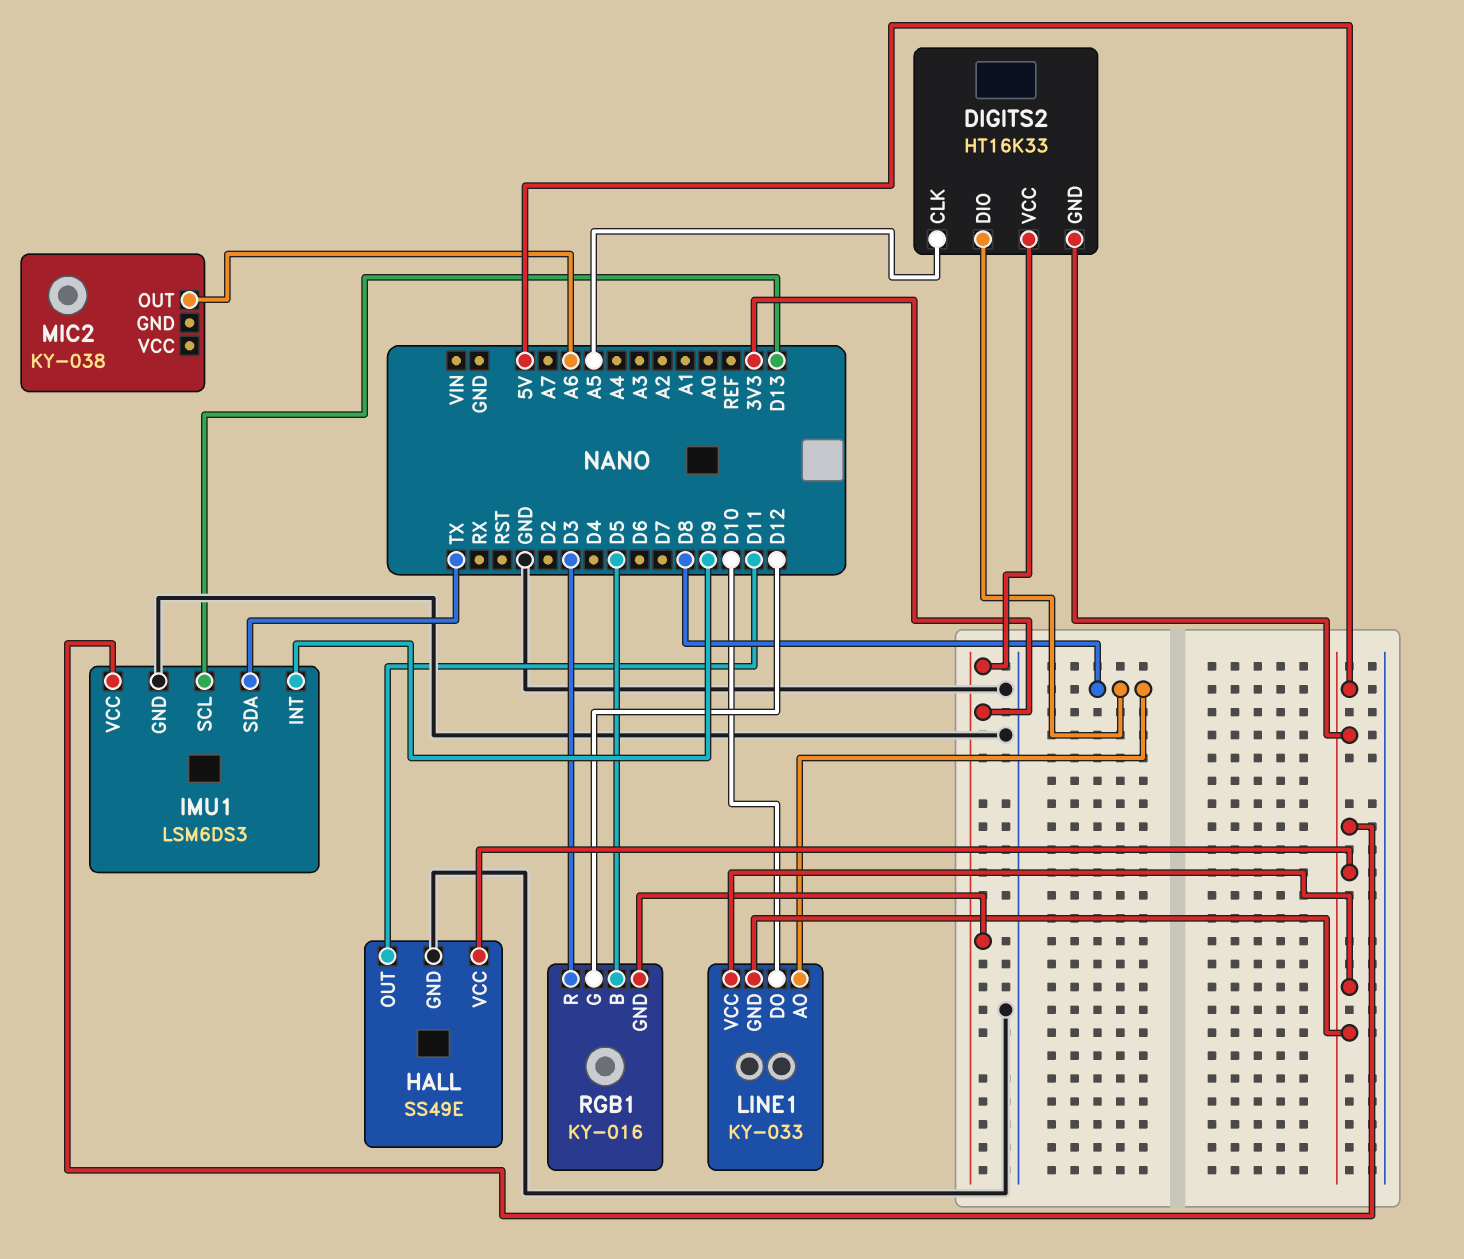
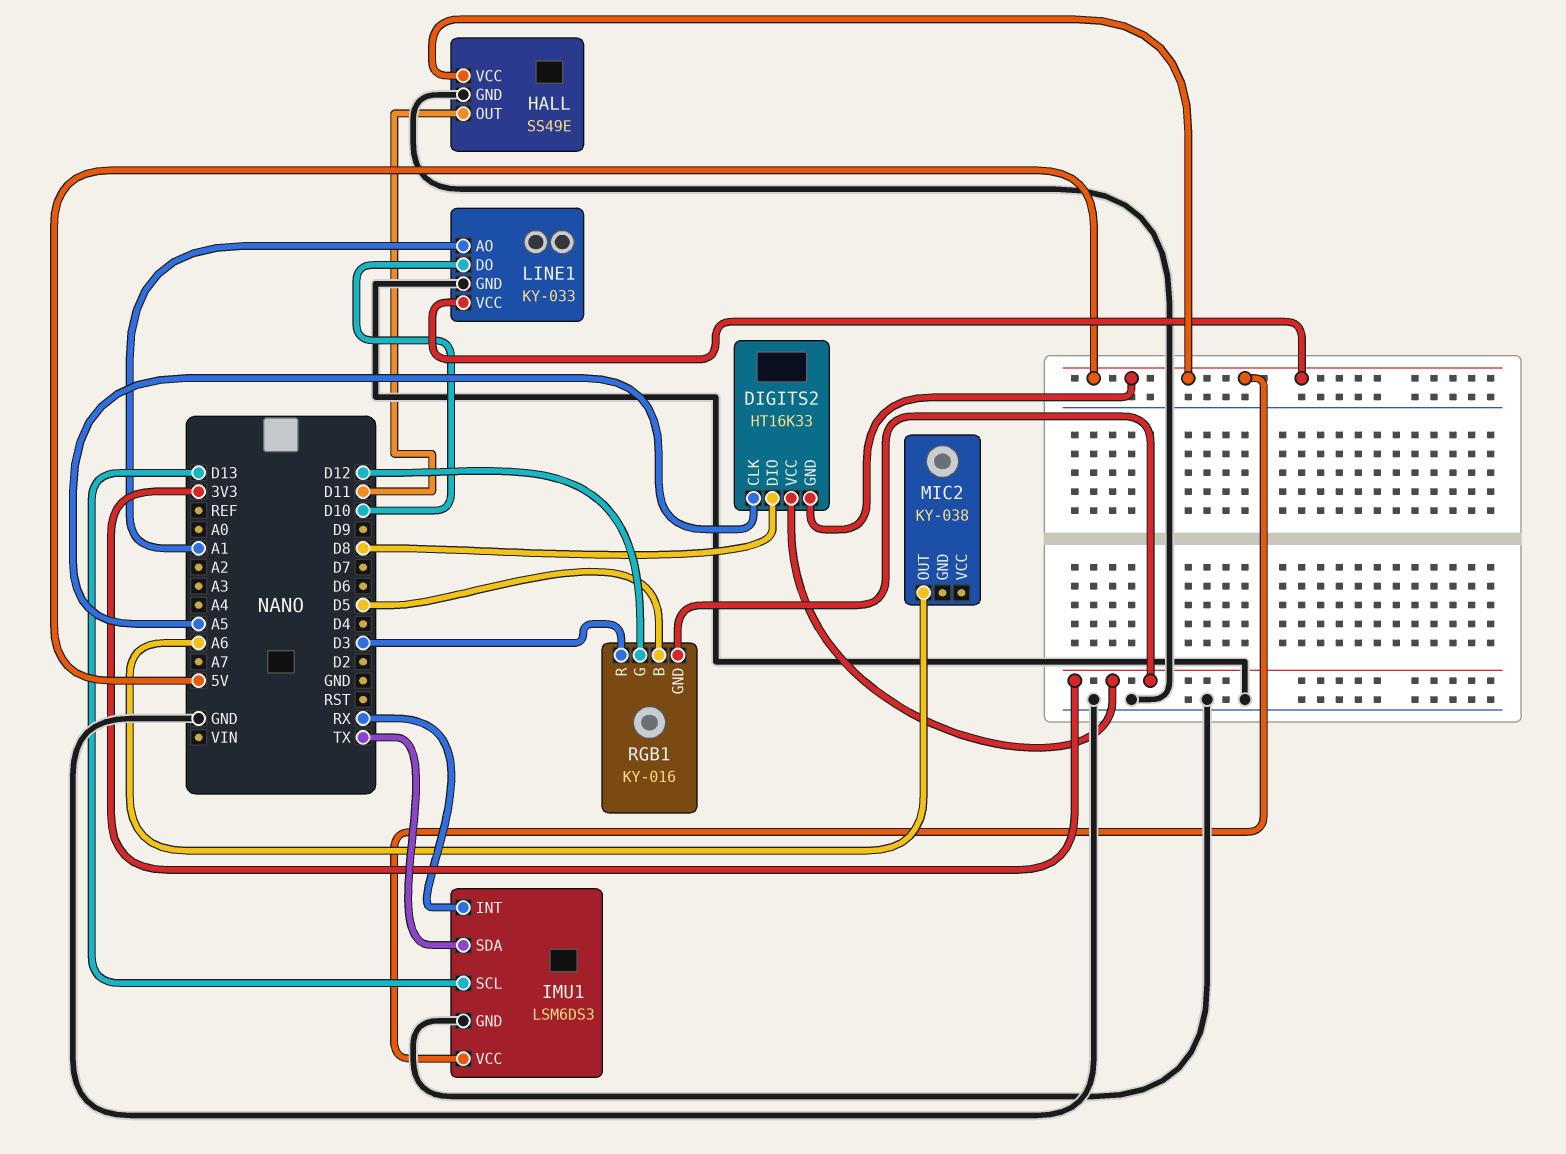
IMU1 pin INT: D9 -> RX
LINE1 pin AO: D8 -> A1
LINE1 pin GND: 5V -> GND

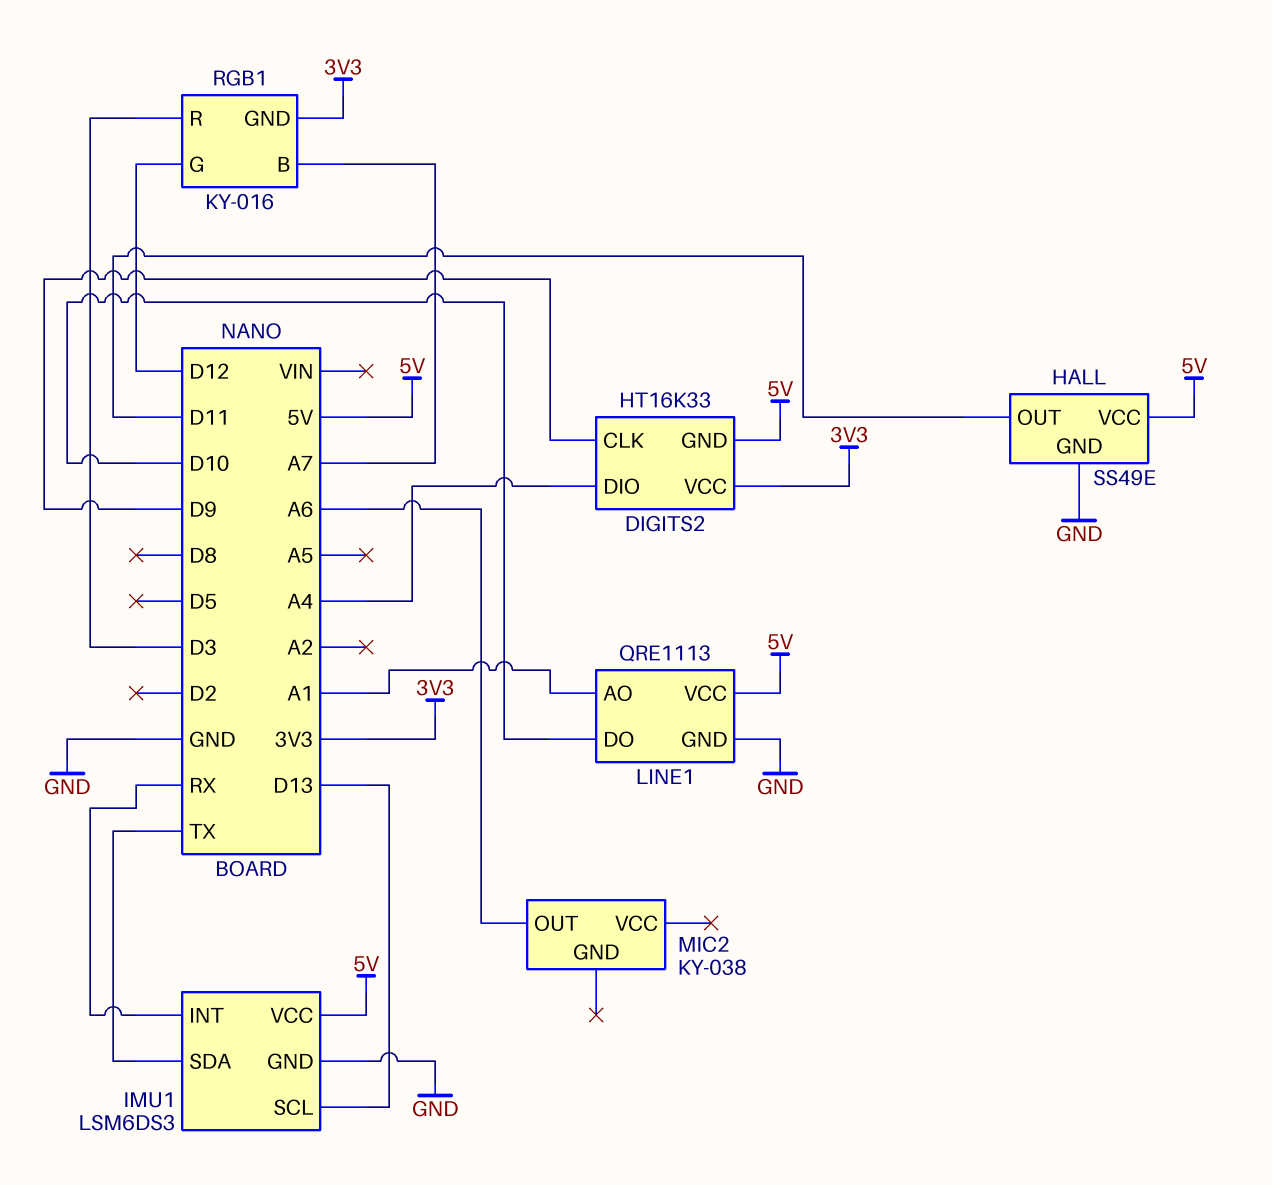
DIGITS2 pin CLK: A5 -> D9
DIGITS2 pin DIO: D8 -> A4
LINE1: KY-033 -> QRE1113
RGB1 pin B: D5 -> A7

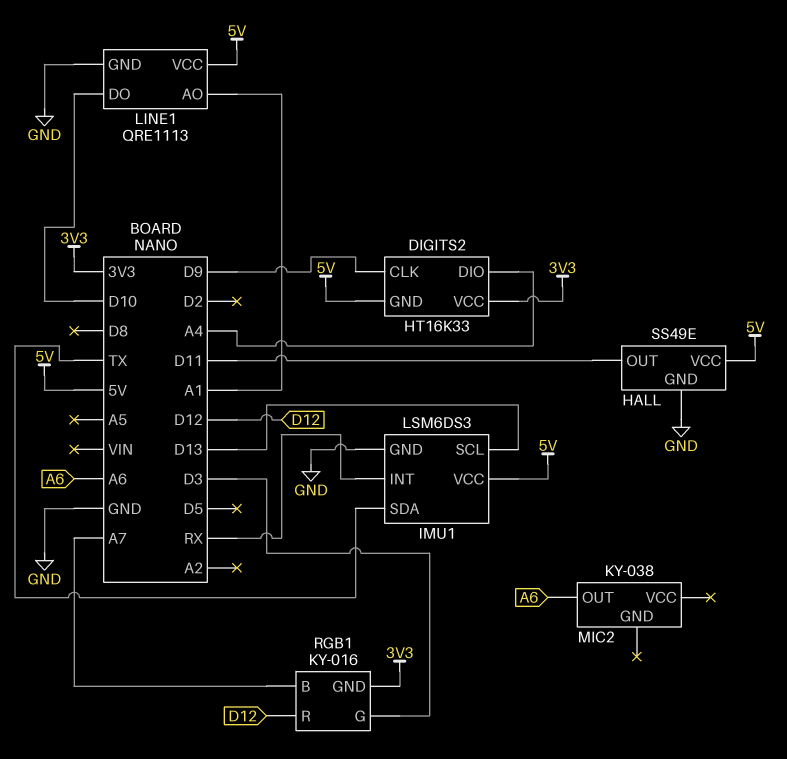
RGB1 pin G: D12 -> D3
RGB1 pin R: D3 -> D12

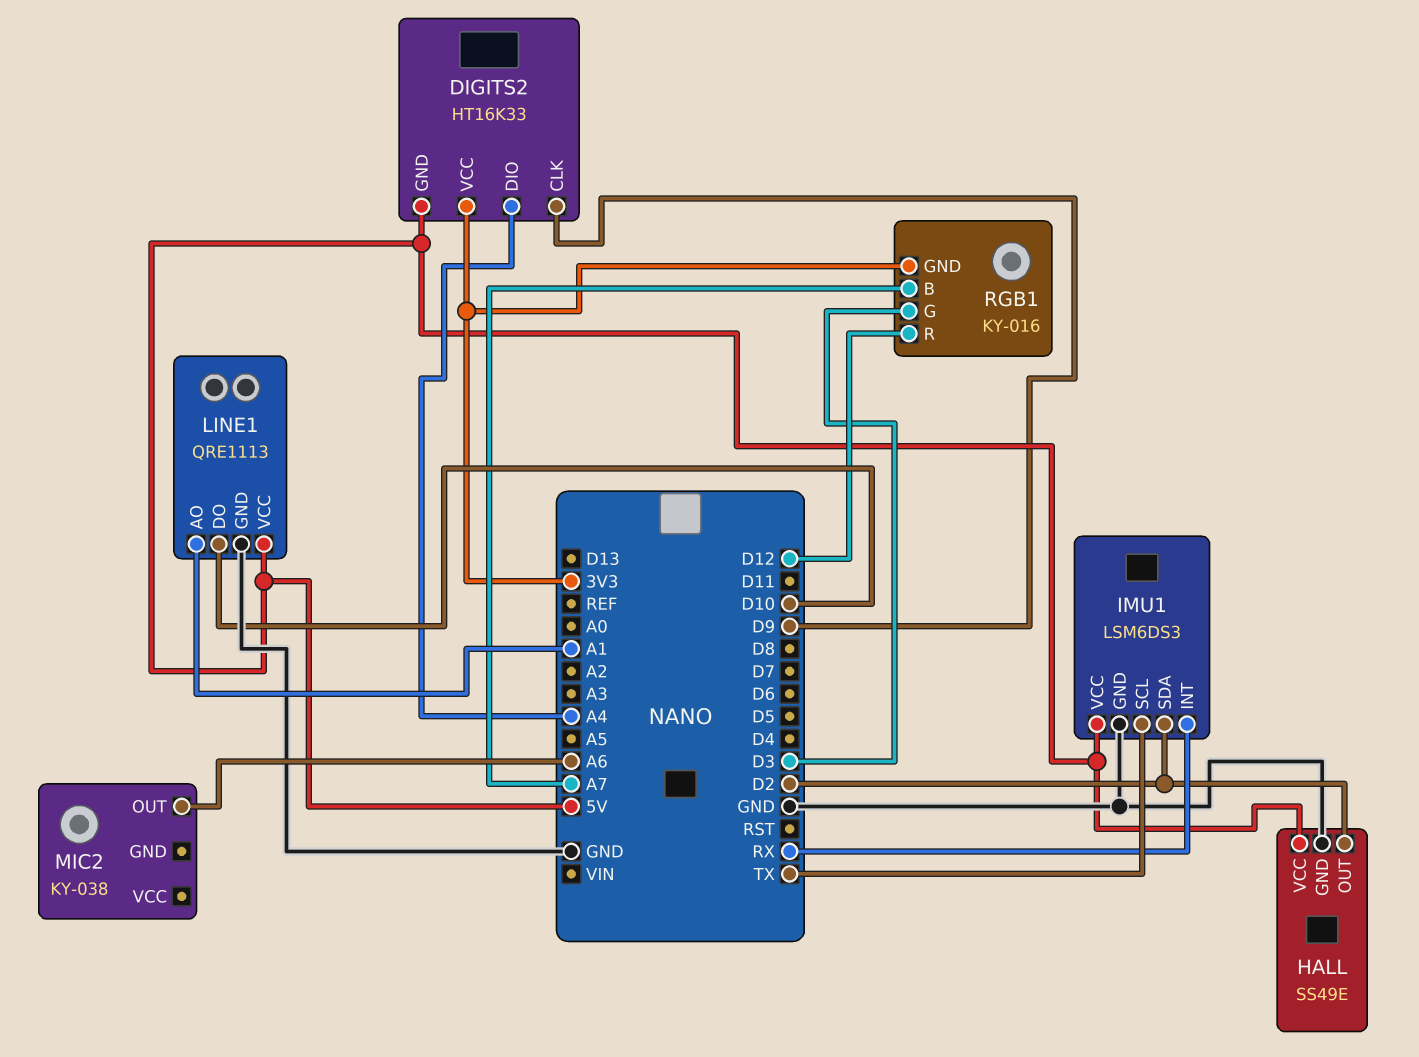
HALL pin OUT: D11 -> D2
IMU1 pin SCL: D13 -> TX
IMU1 pin SDA: TX -> D2

